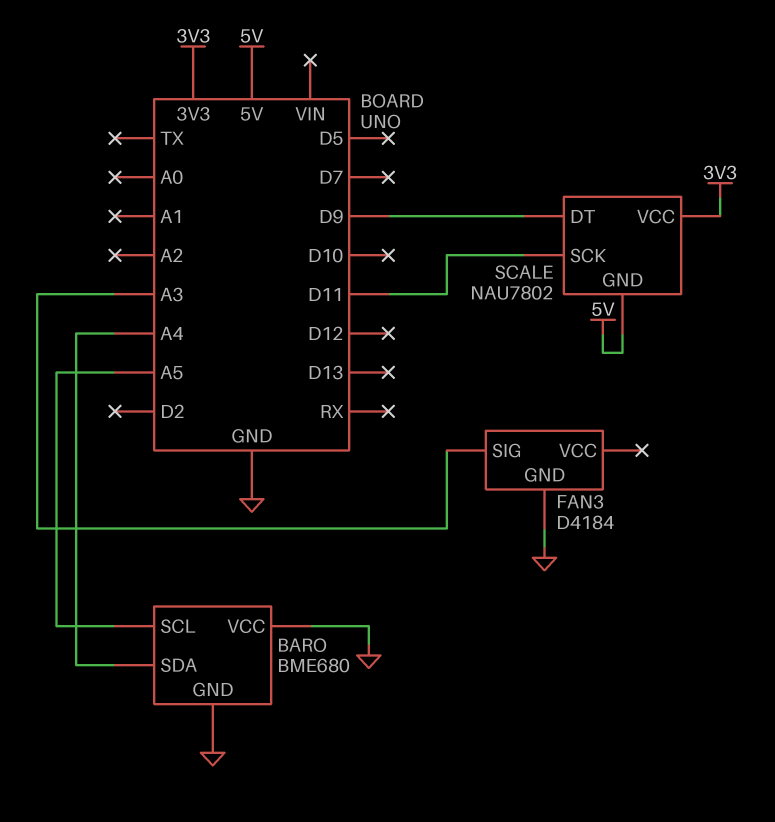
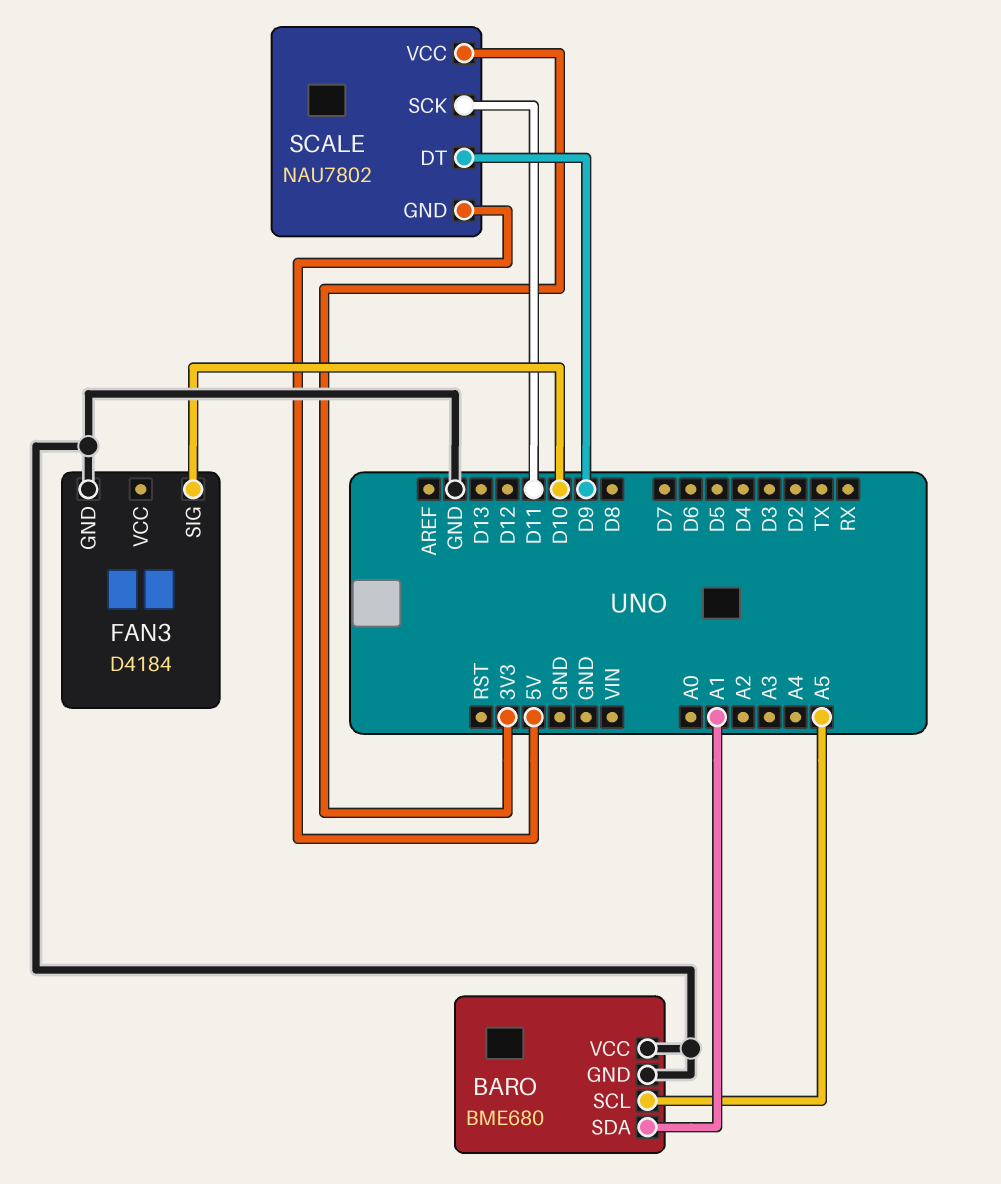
BARO pin SDA: A4 -> A1
FAN3 pin SIG: A3 -> D10

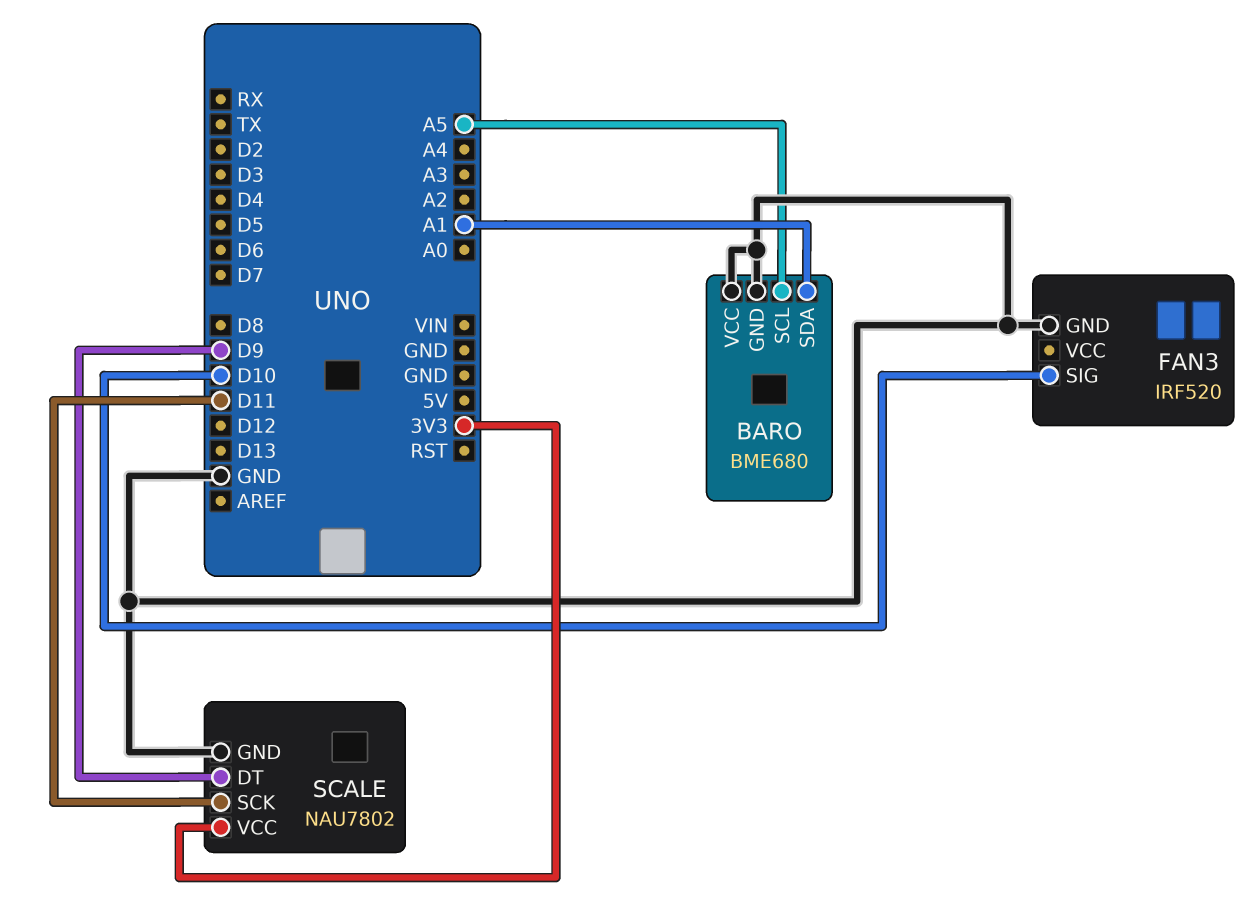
FAN3: D4184 -> IRF520
SCALE pin GND: 5V -> GND

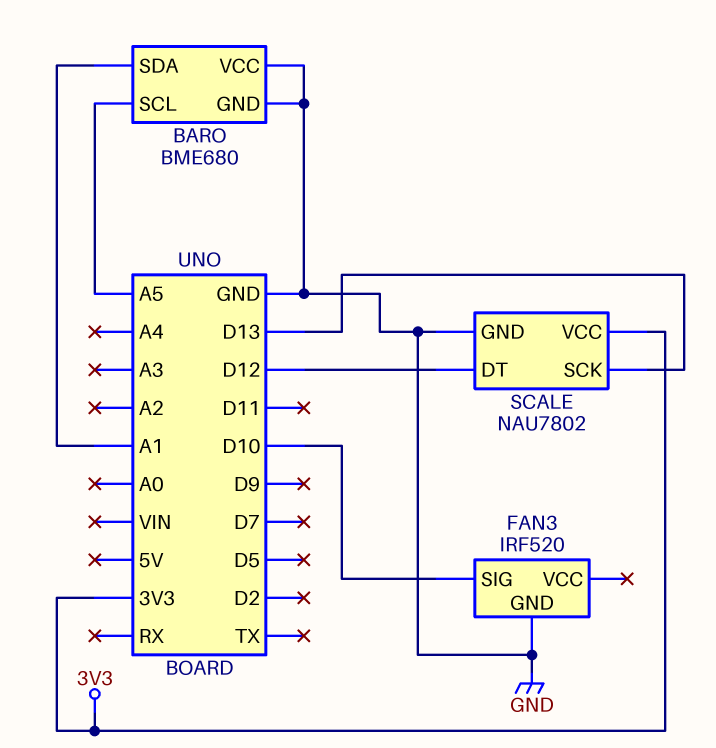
SCALE pin DT: D9 -> D12
SCALE pin SCK: D11 -> D13

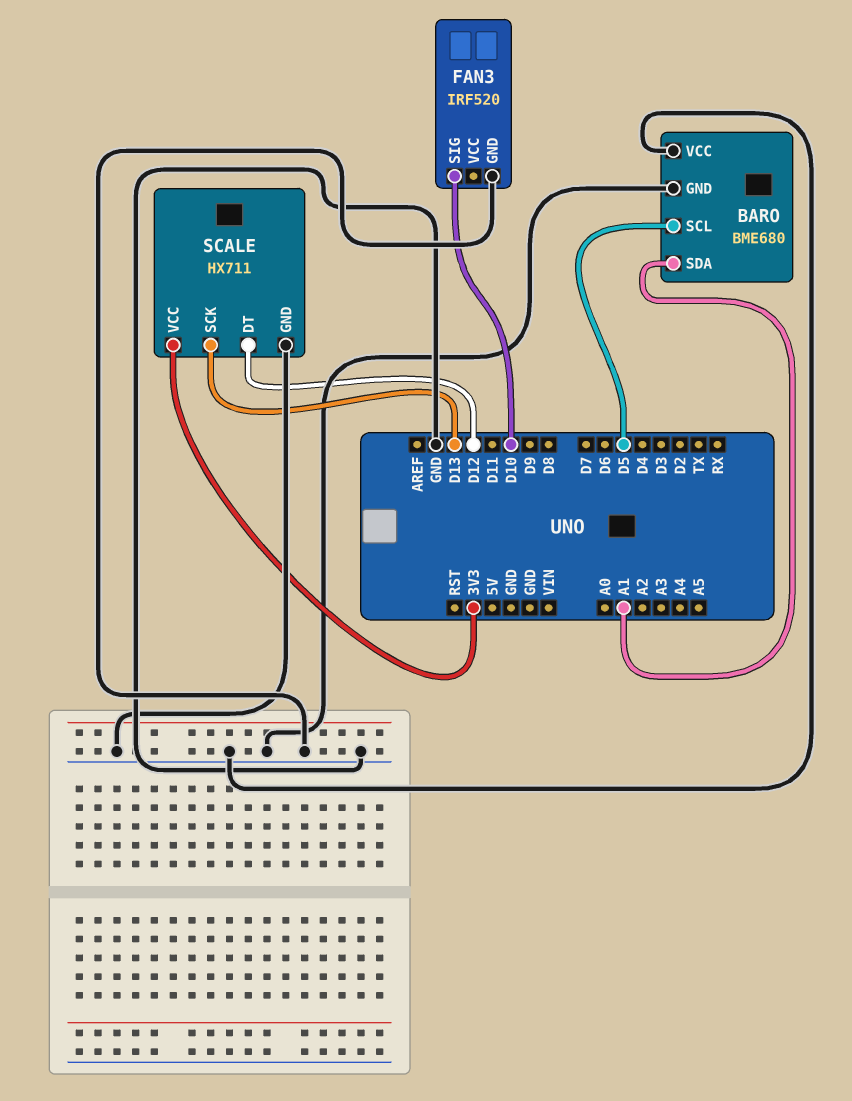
BARO pin SCL: A5 -> D5
SCALE: NAU7802 -> HX711

